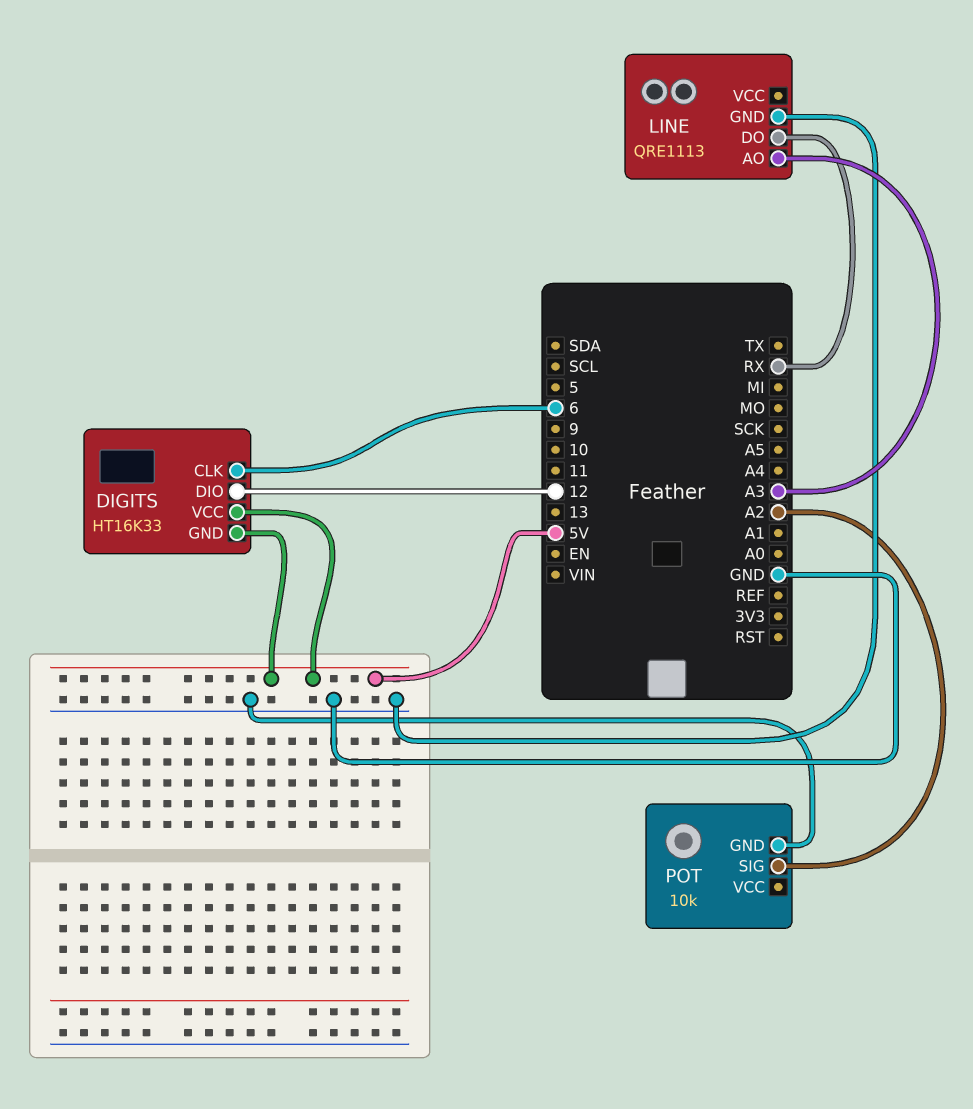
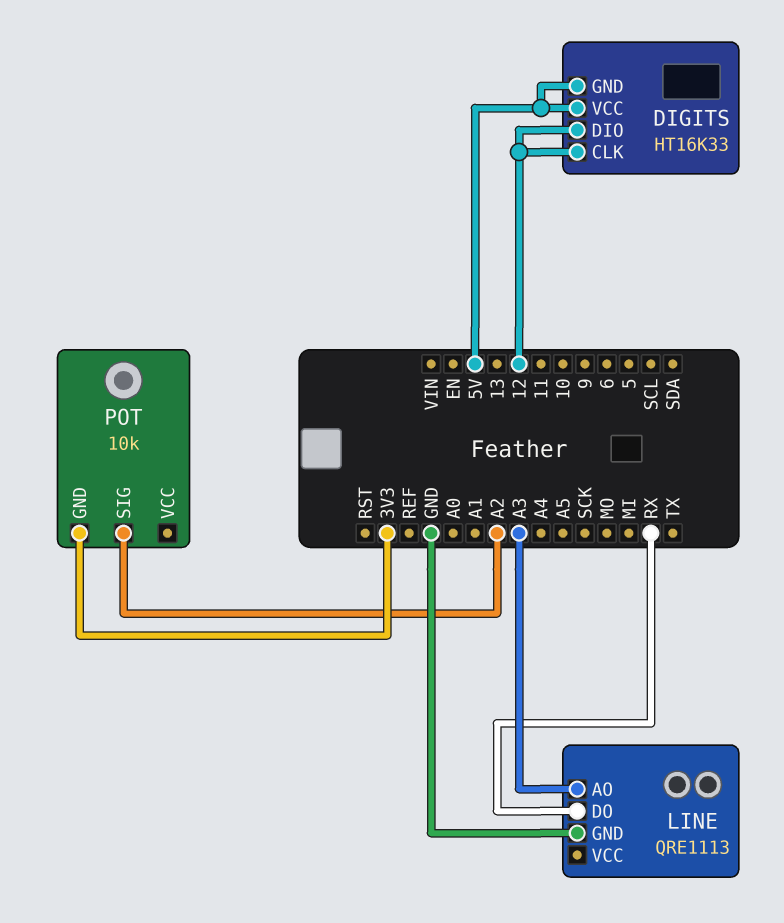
DIGITS pin CLK: 6 -> 12
POT pin GND: GND -> 3V3

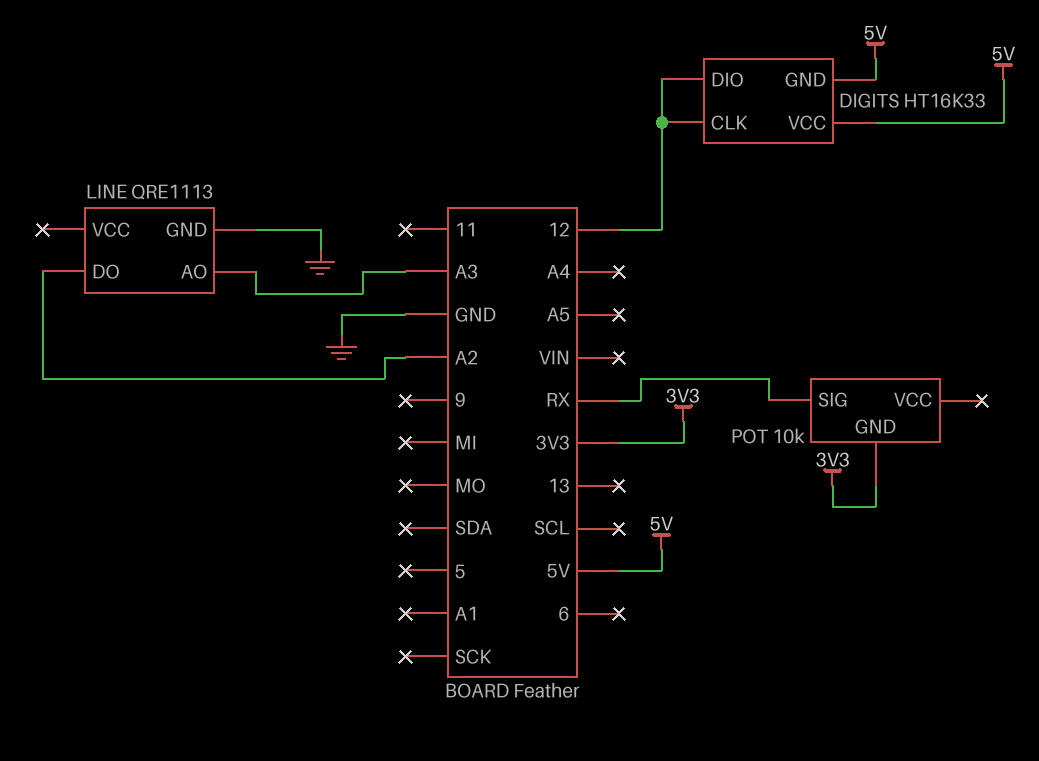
LINE pin DO: RX -> A2
POT pin SIG: A2 -> RX

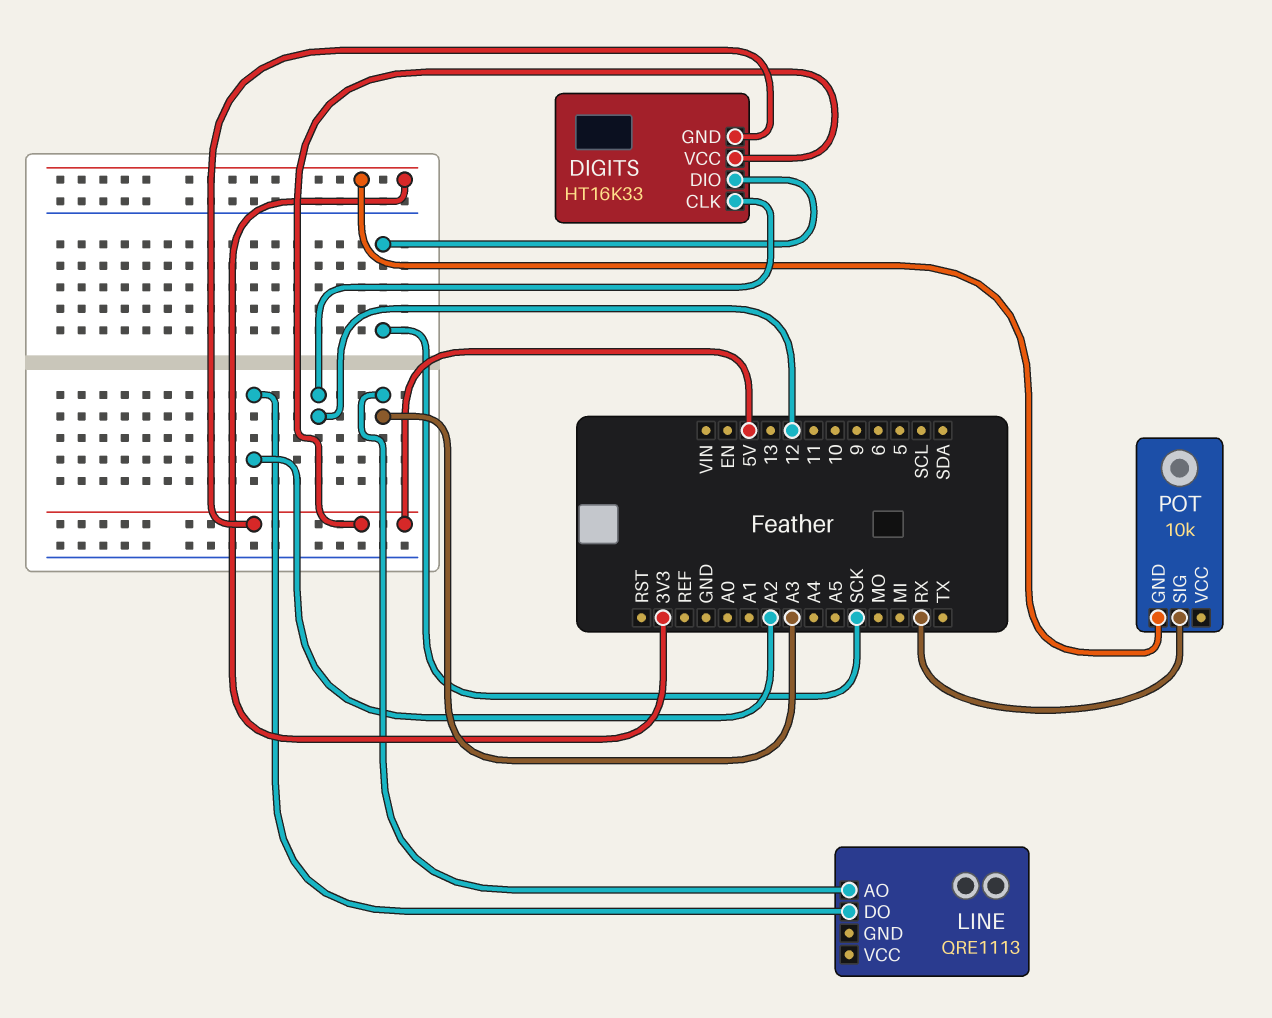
DIGITS pin DIO: 12 -> SCK
LINE pin GND: GND -> none

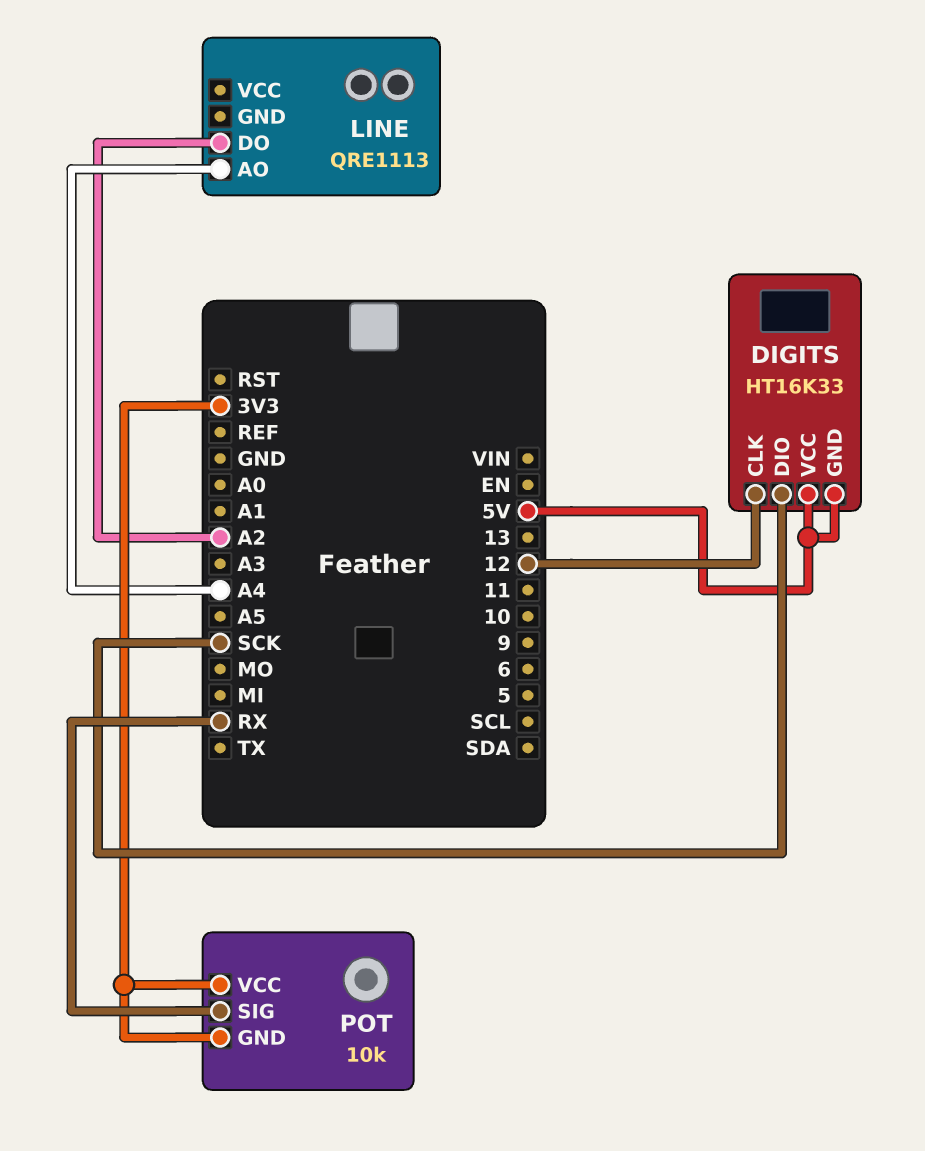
LINE pin AO: A3 -> A4
POT pin VCC: none -> 3V3

